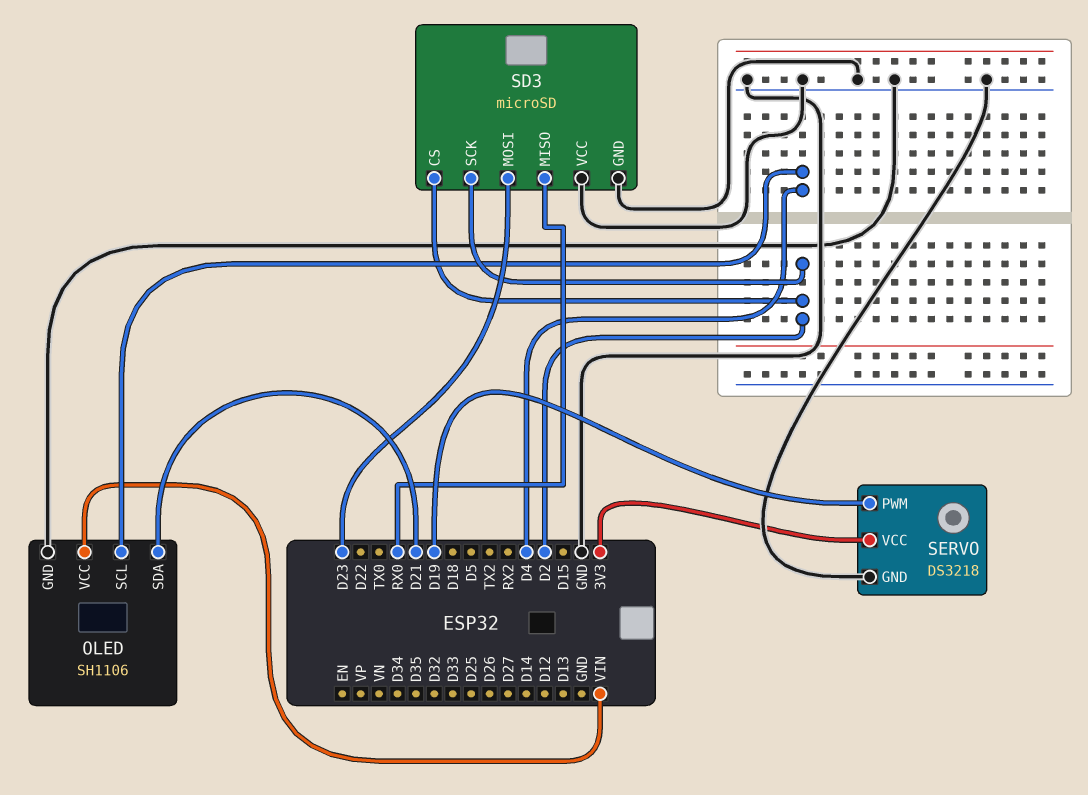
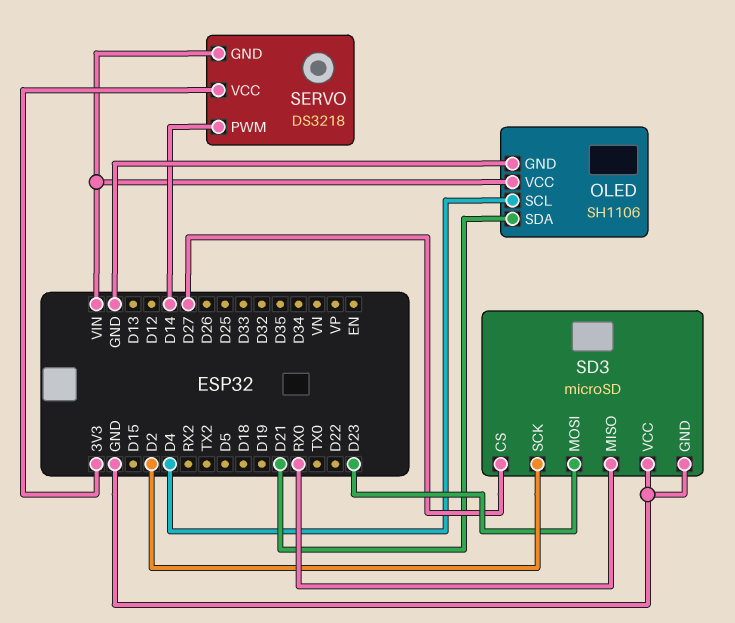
SD3 pin CS: D2 -> D27
SERVO pin GND: GND -> VIN
SERVO pin PWM: D19 -> D14

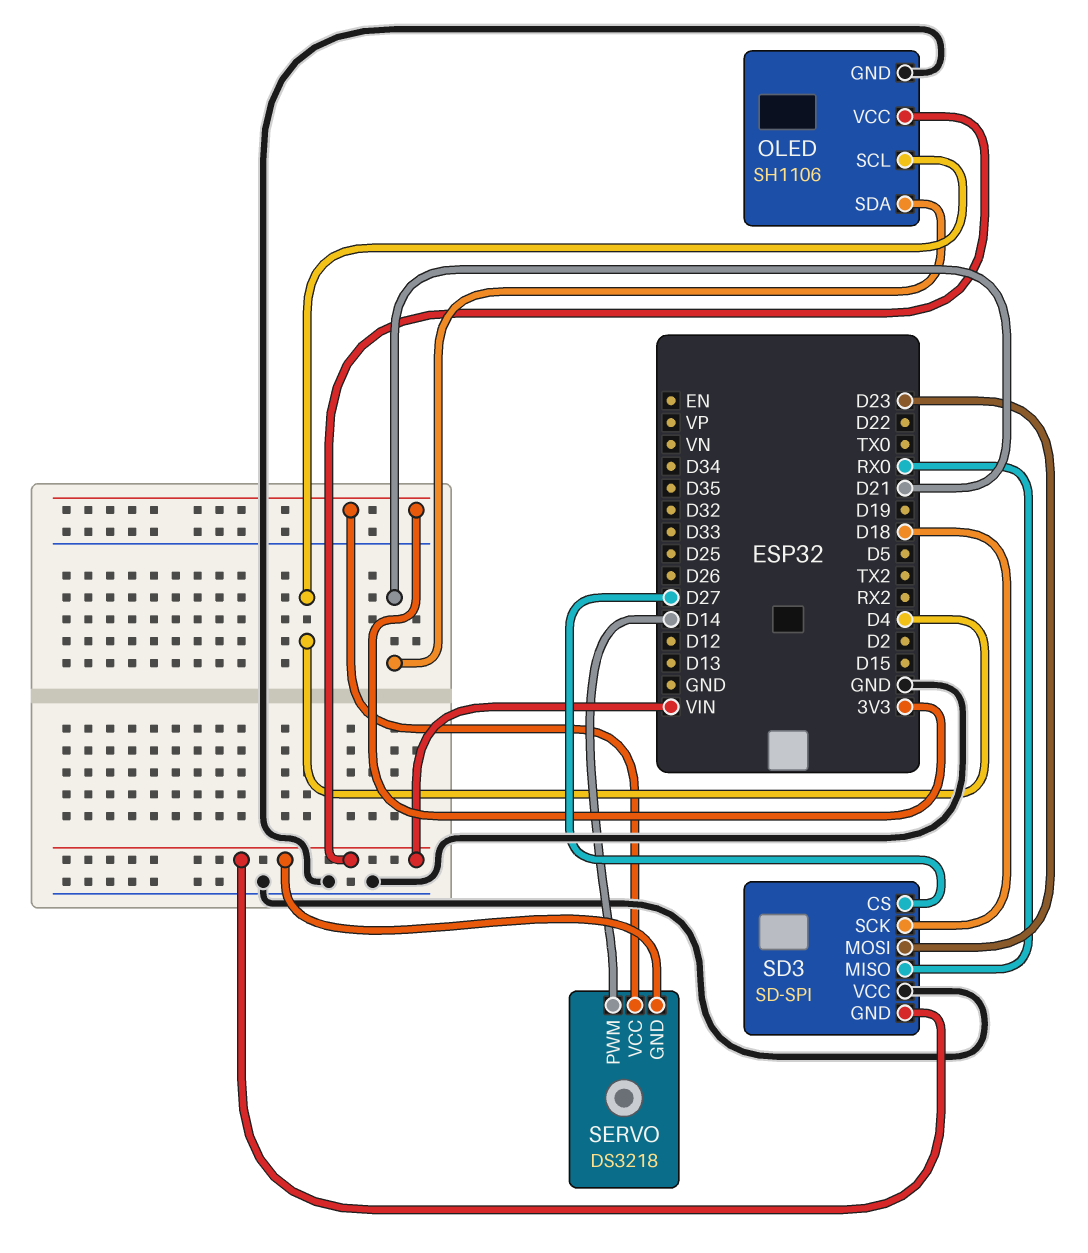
SD3: microSD -> SD-SPI
SD3 pin GND: GND -> VIN
SD3 pin SCK: D2 -> D18

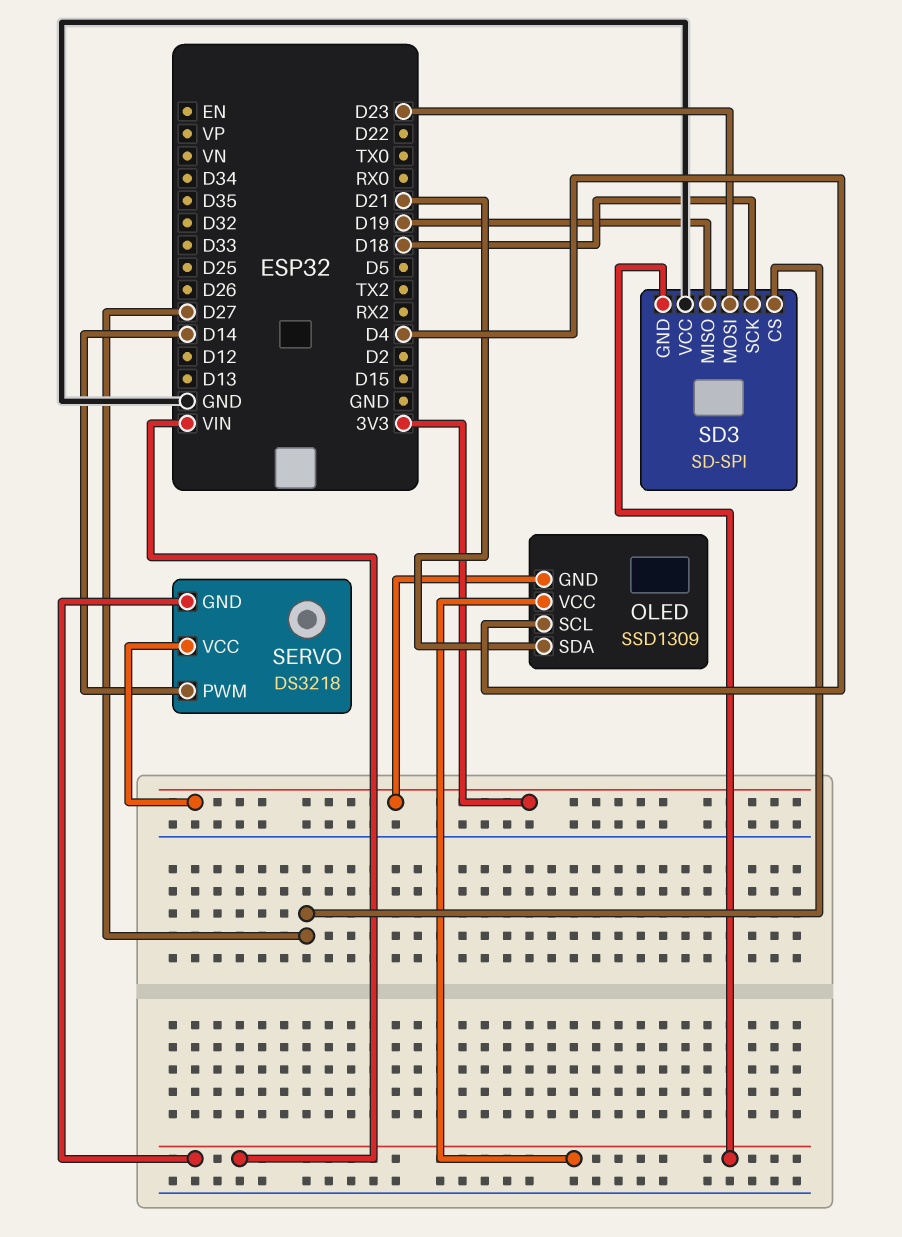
OLED: SH1106 -> SSD1309
OLED pin GND: GND -> 3V3
SD3 pin MISO: RX0 -> D19

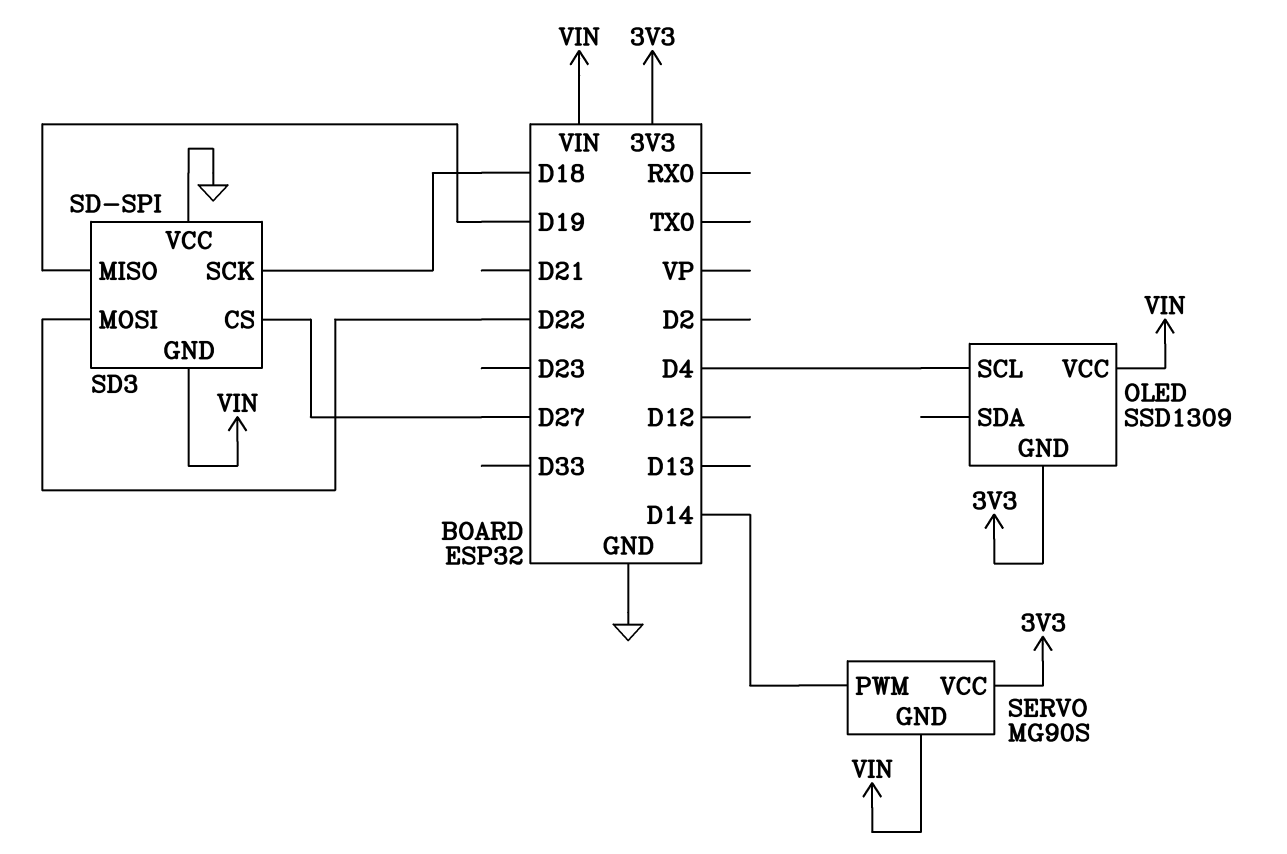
OLED pin SDA: D21 -> none
SD3 pin MOSI: D23 -> D22
SERVO: DS3218 -> MG90S

